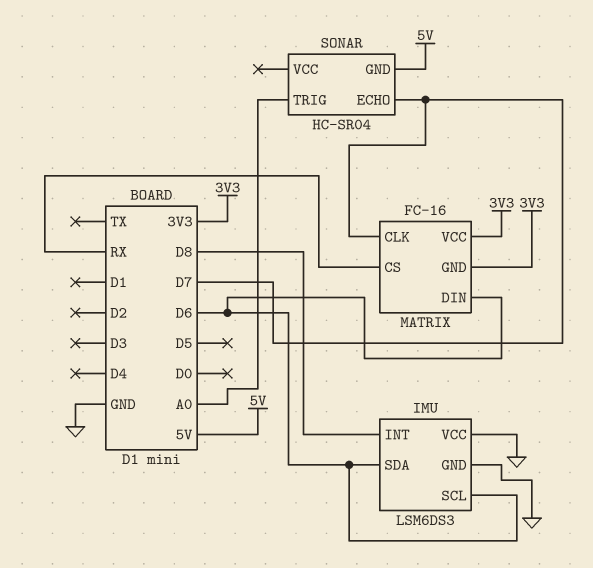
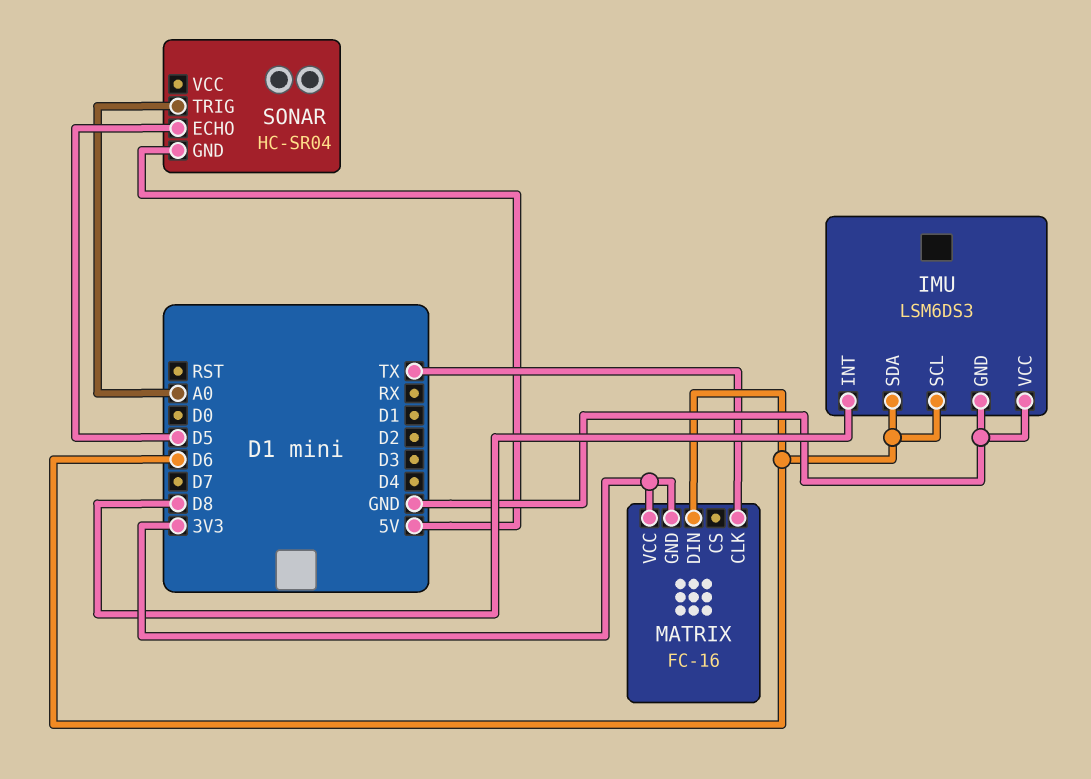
MATRIX pin CLK: D7 -> TX
MATRIX pin CS: RX -> none
SONAR pin ECHO: D7 -> D5

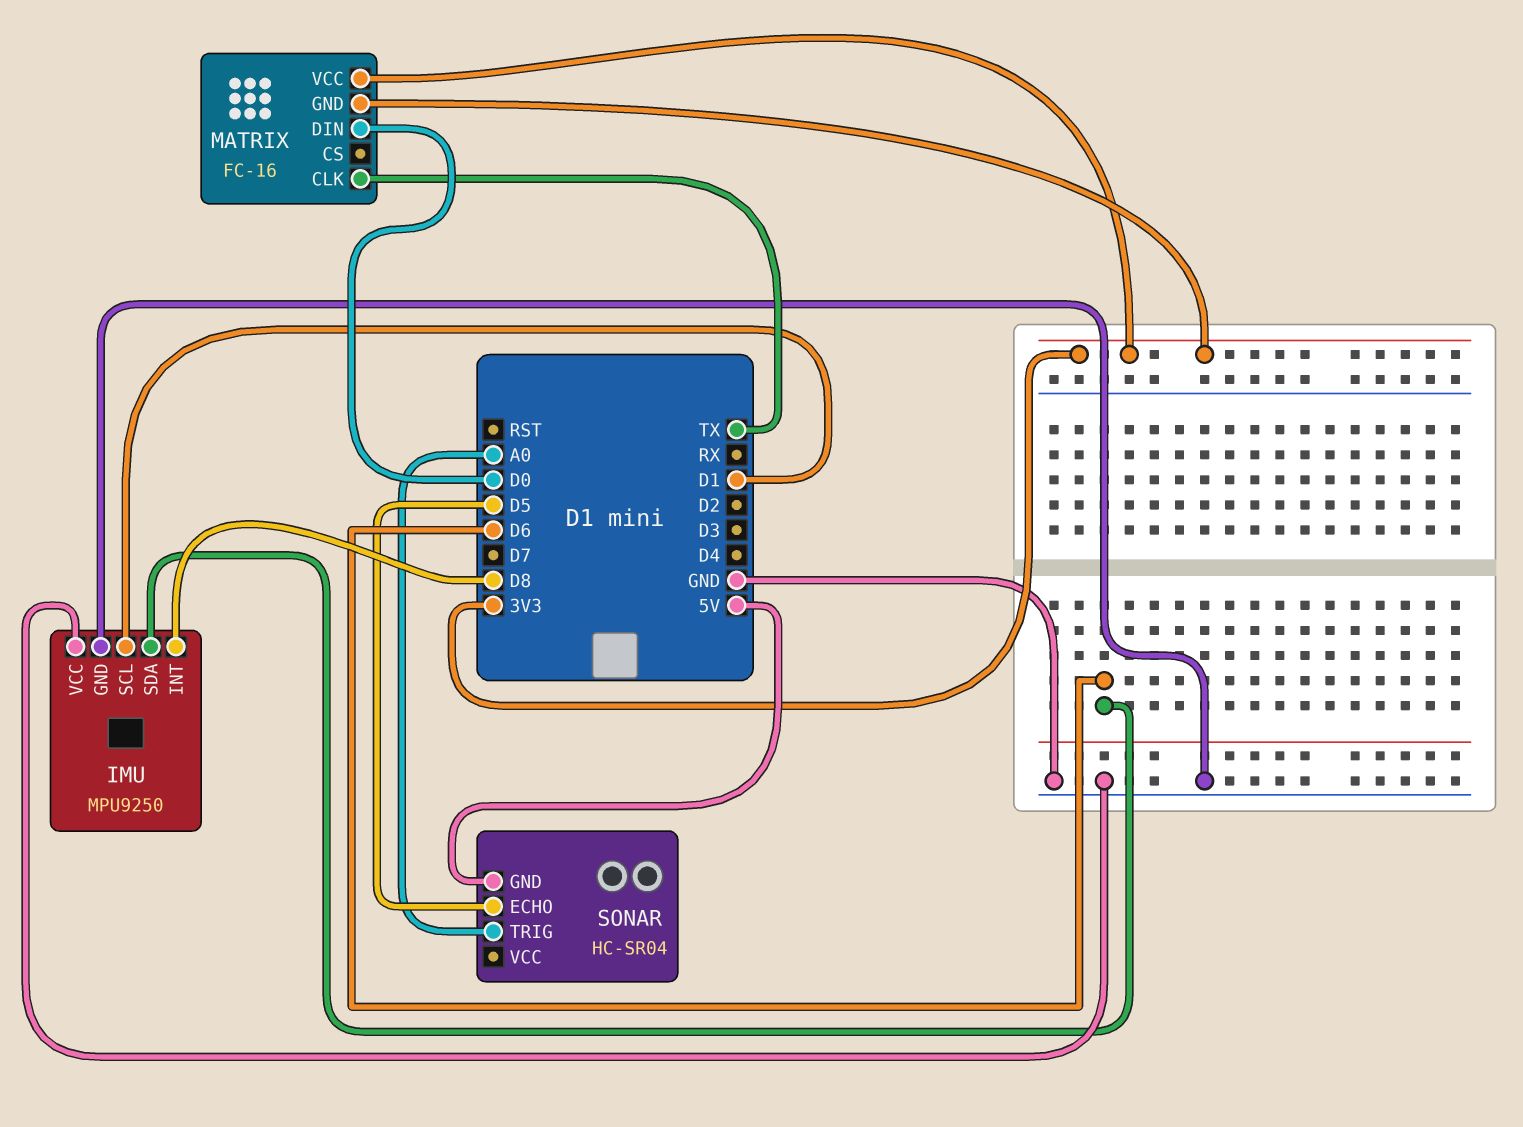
IMU: LSM6DS3 -> MPU9250
IMU pin SCL: D6 -> D1
MATRIX pin DIN: D6 -> D0

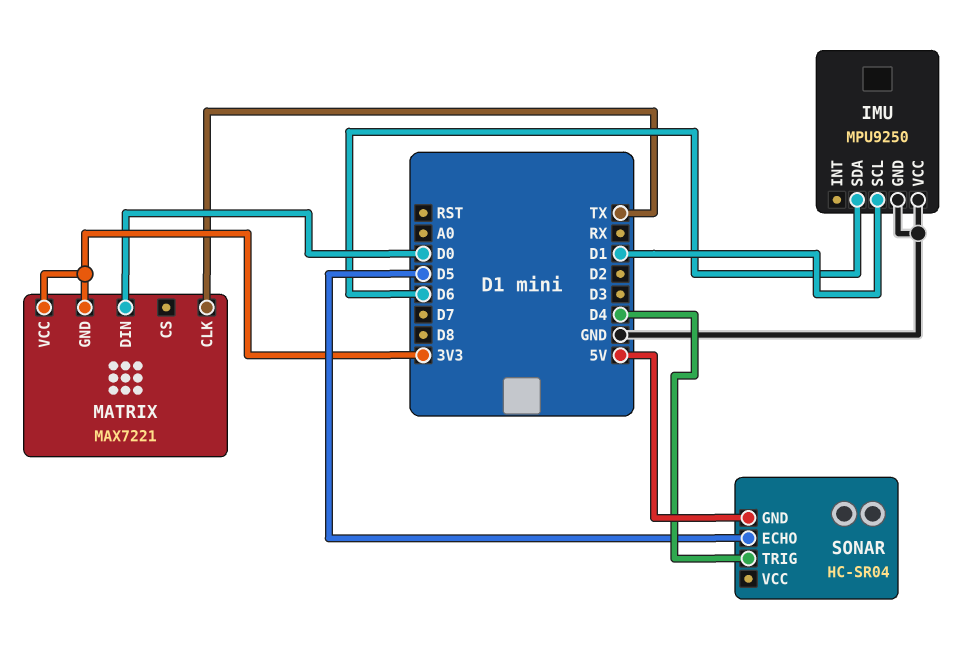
IMU pin INT: D8 -> none
MATRIX: FC-16 -> MAX7221
SONAR pin TRIG: A0 -> D4

